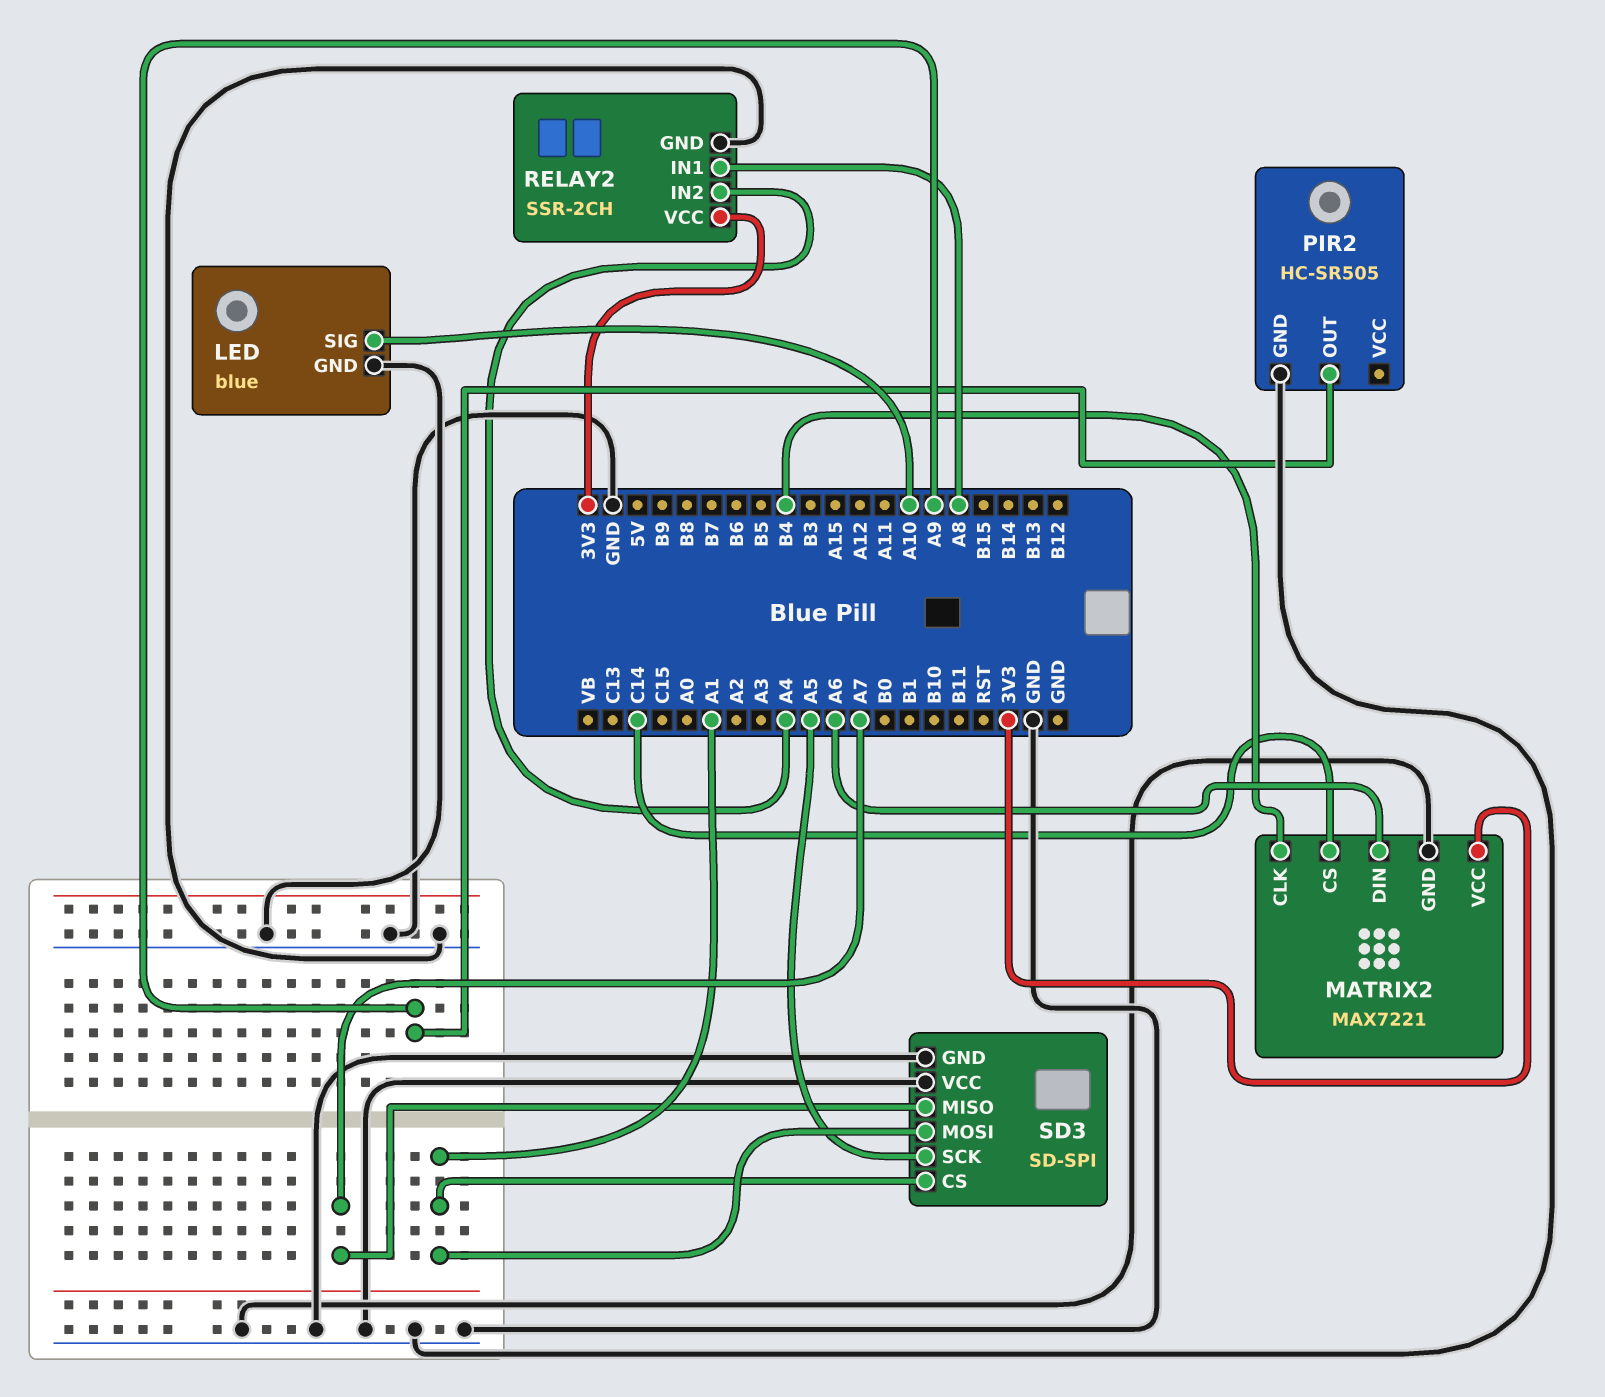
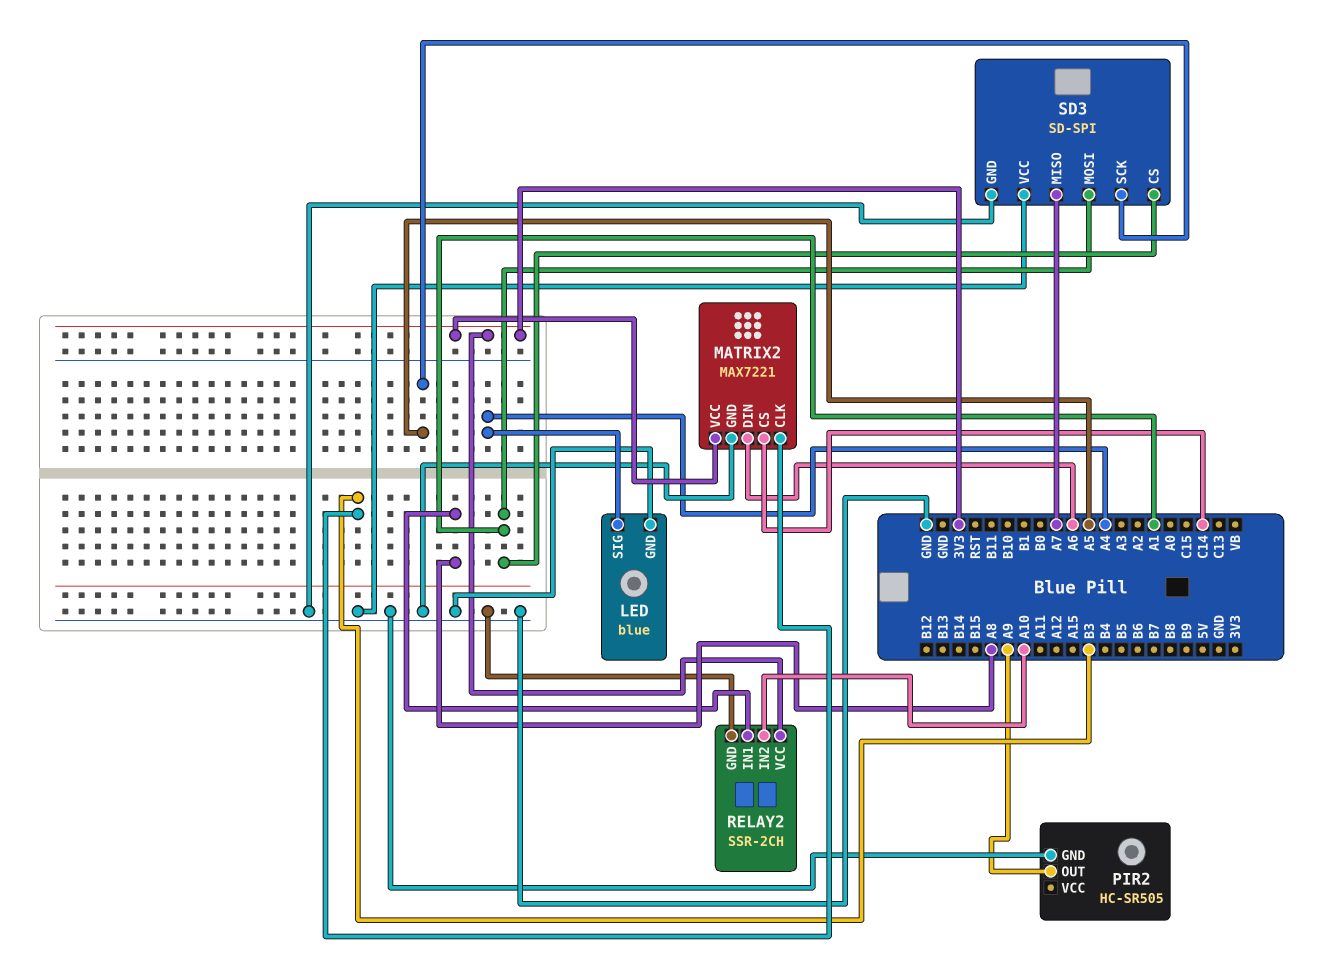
LED pin SIG: A10 -> A4
MATRIX2 pin CLK: B4 -> B3
RELAY2 pin IN2: A4 -> A10

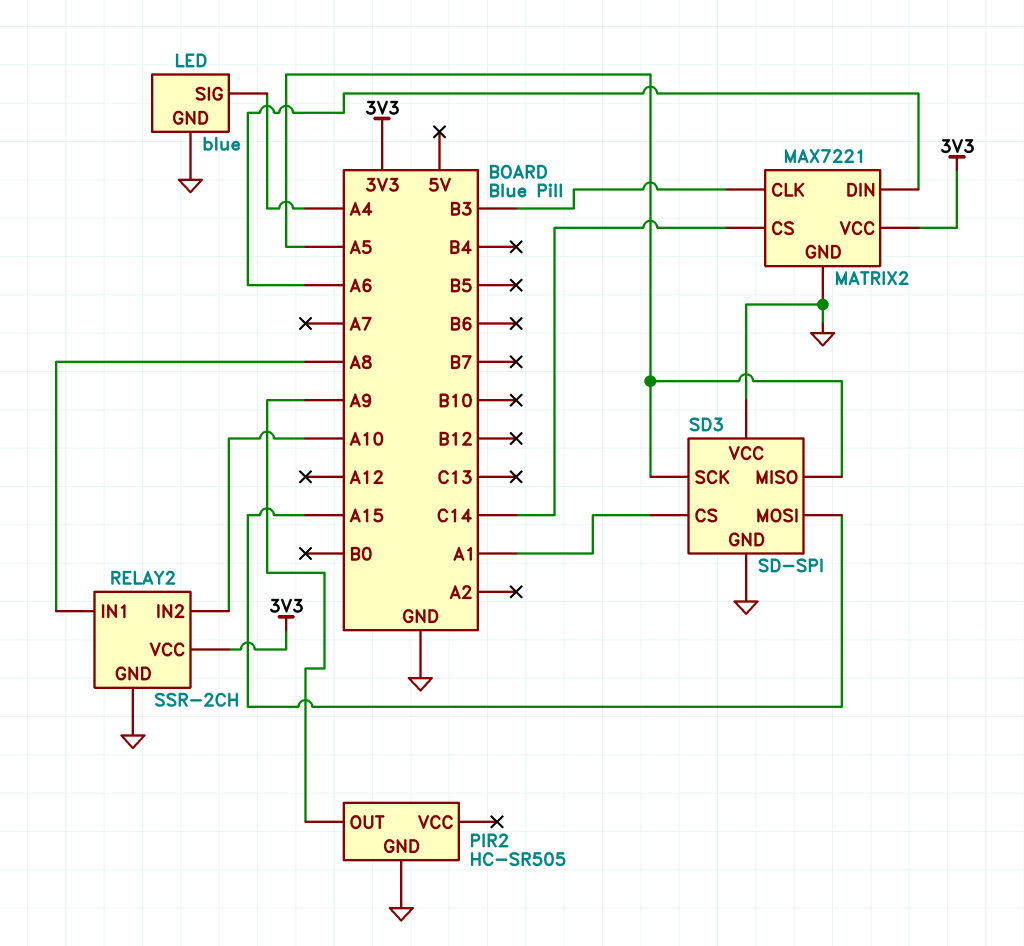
SD3 pin MISO: A7 -> A5
SD3 pin MOSI: A1 -> A15

